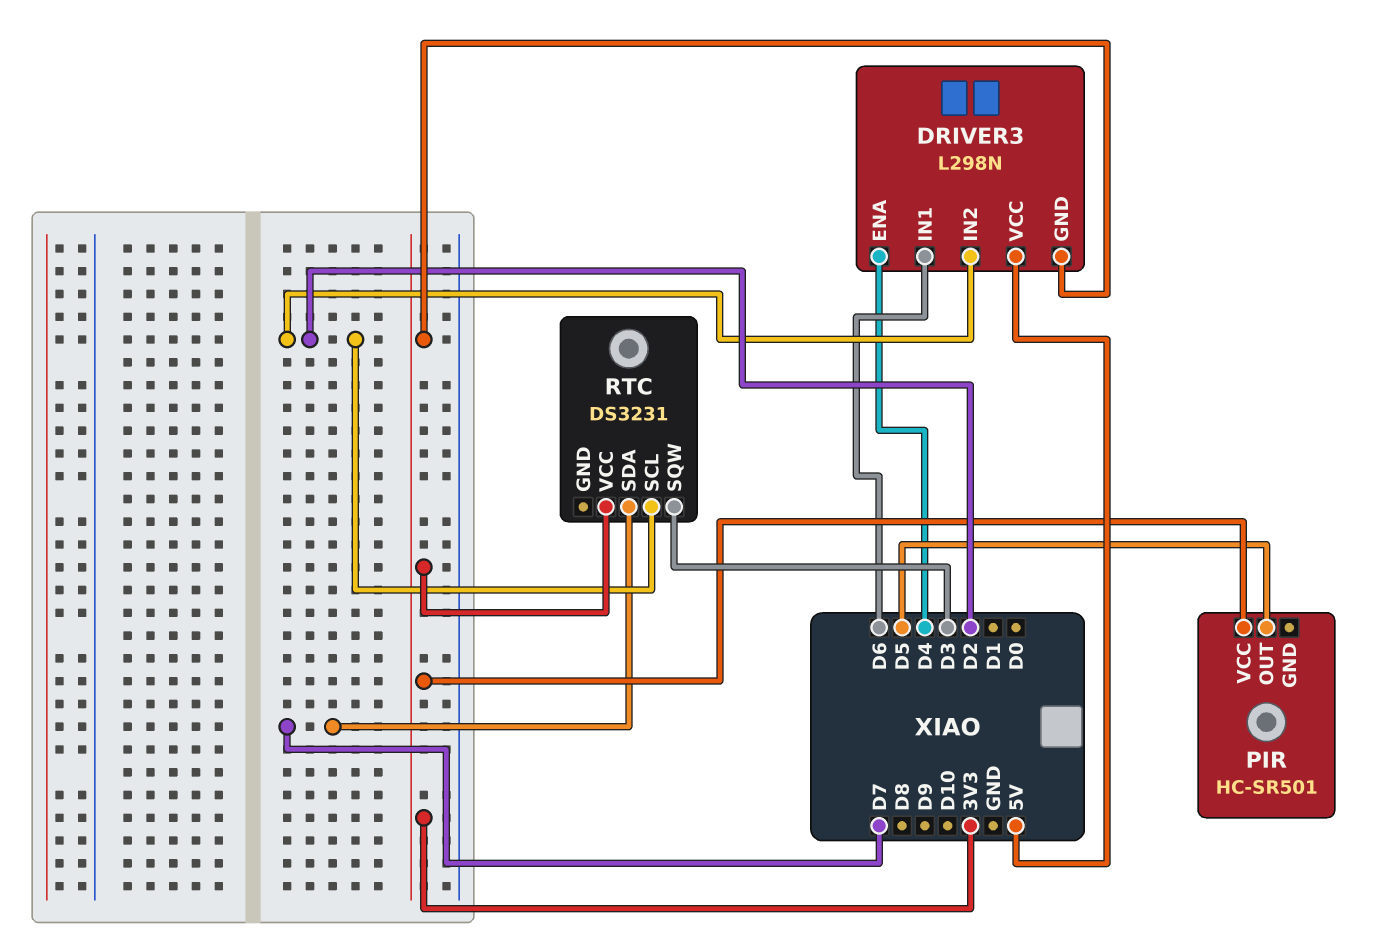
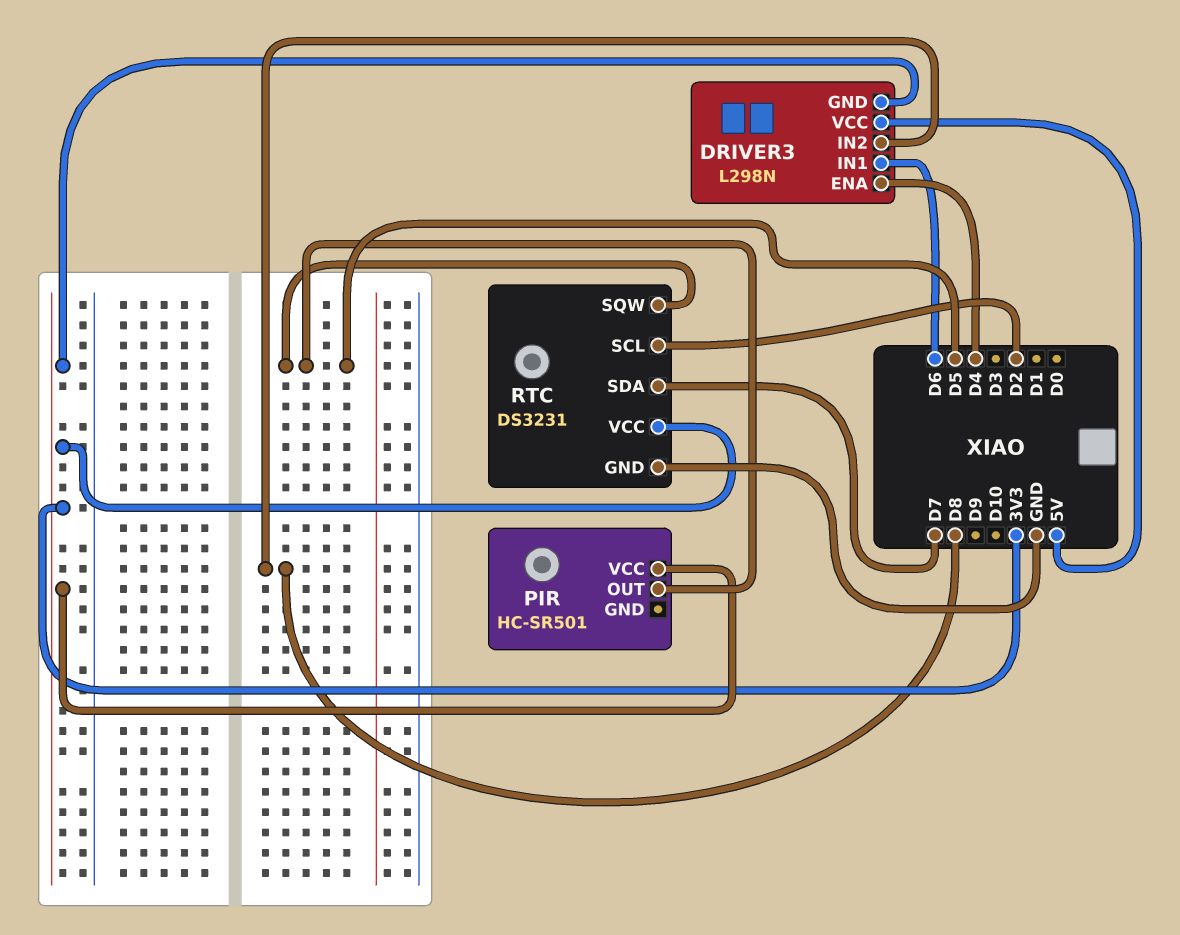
DRIVER3 pin IN2: D2 -> D8
RTC pin GND: none -> GND
RTC pin SQW: D3 -> D5

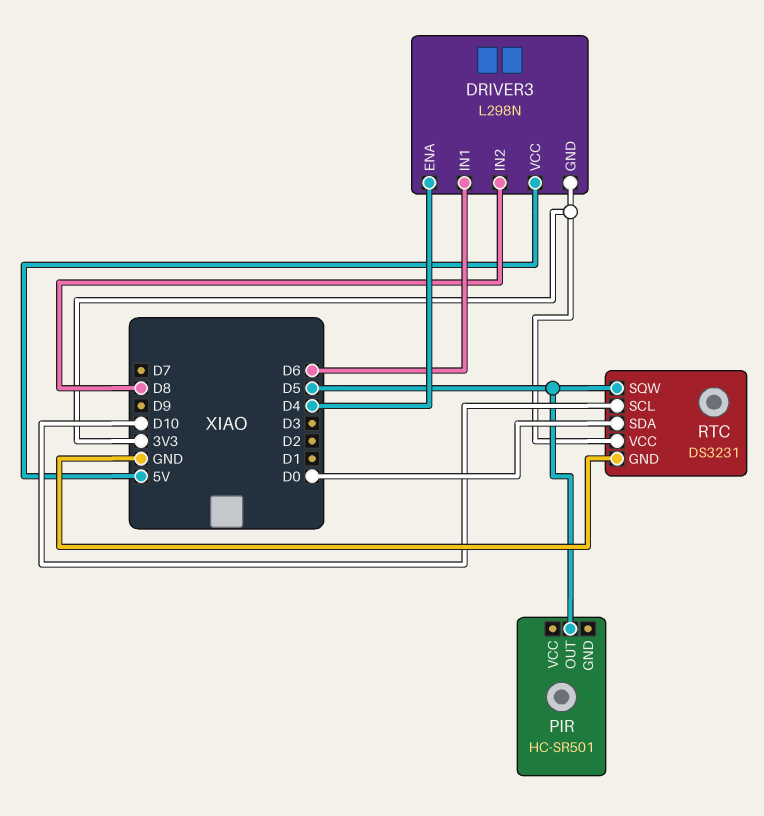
PIR pin VCC: 3V3 -> none
RTC pin SCL: D2 -> D10
RTC pin SDA: D7 -> D0

